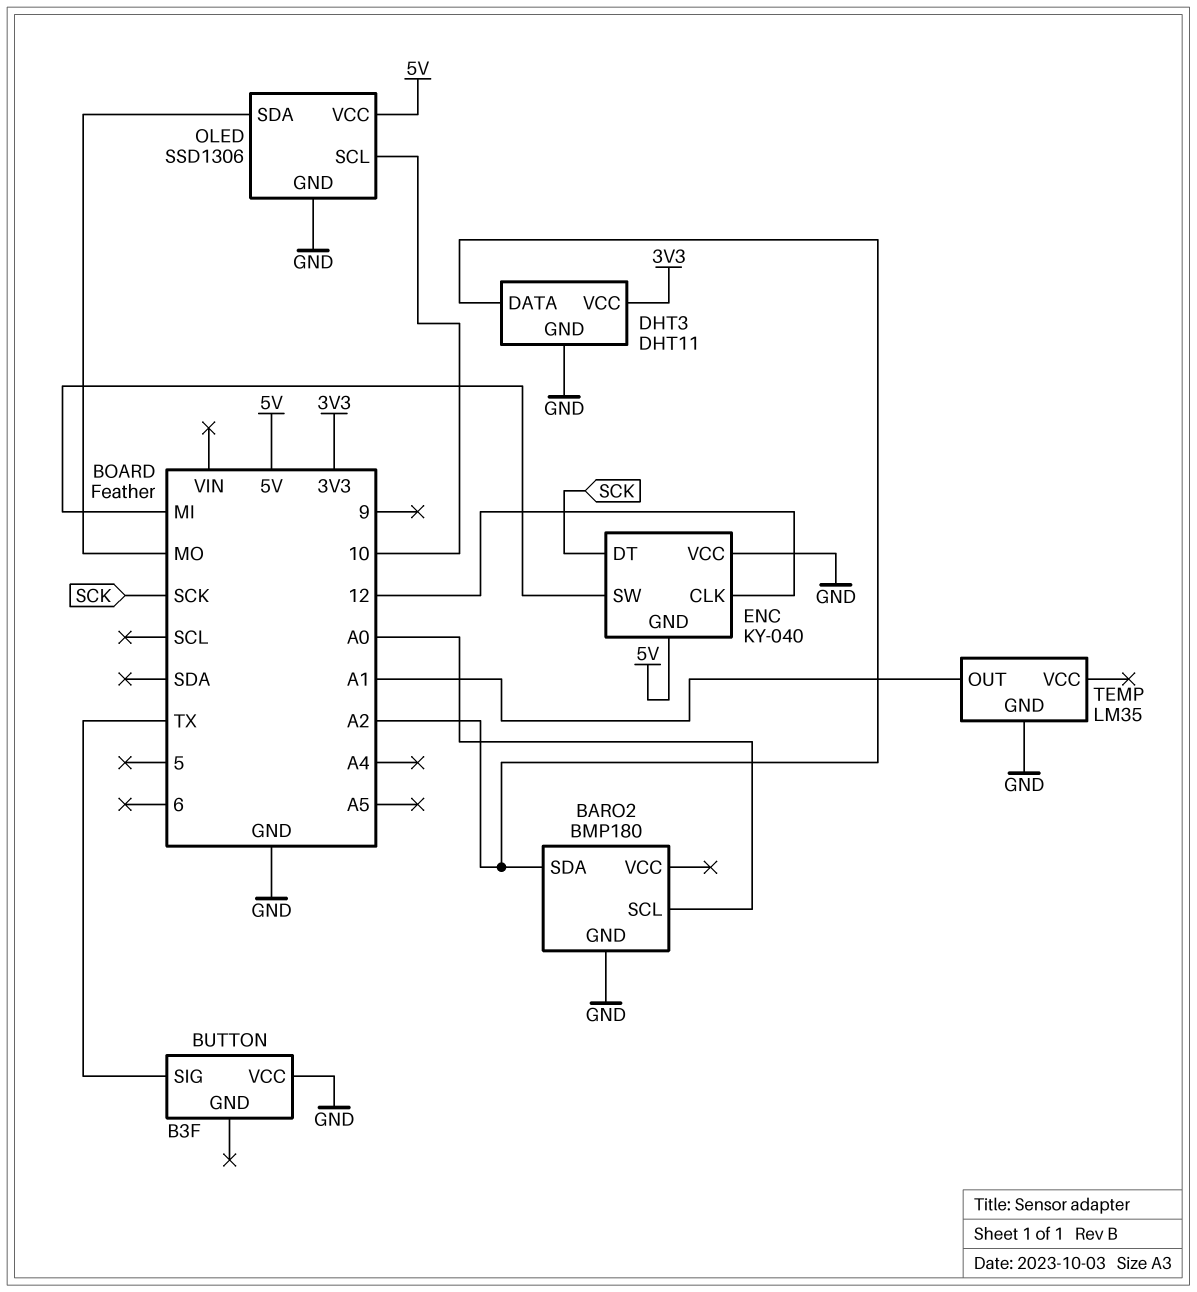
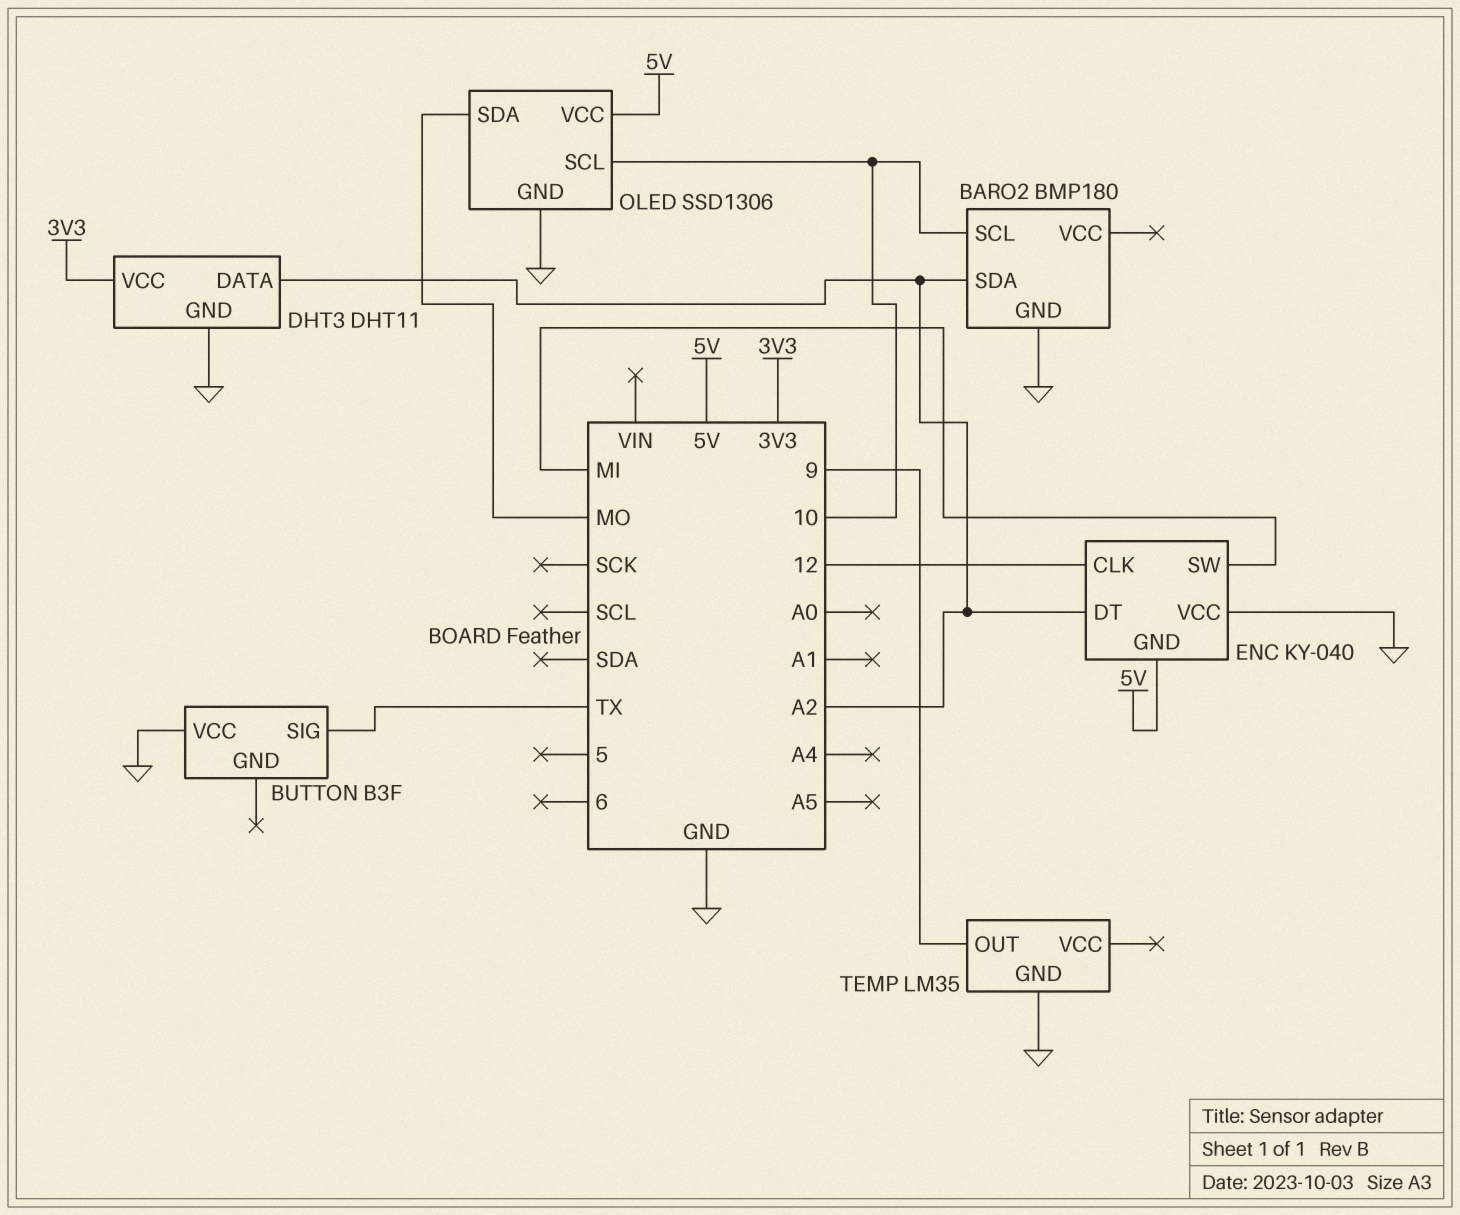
BARO2 pin SCL: A0 -> 10
ENC pin DT: SCK -> A2
TEMP pin OUT: A1 -> 9

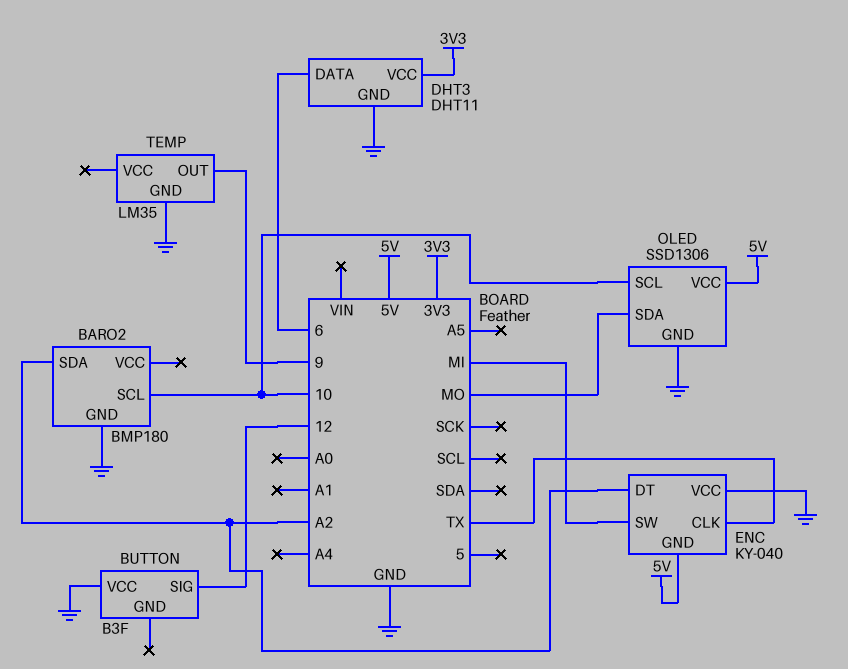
BUTTON pin SIG: TX -> 12
DHT3 pin DATA: A2 -> 6
ENC pin CLK: 12 -> TX

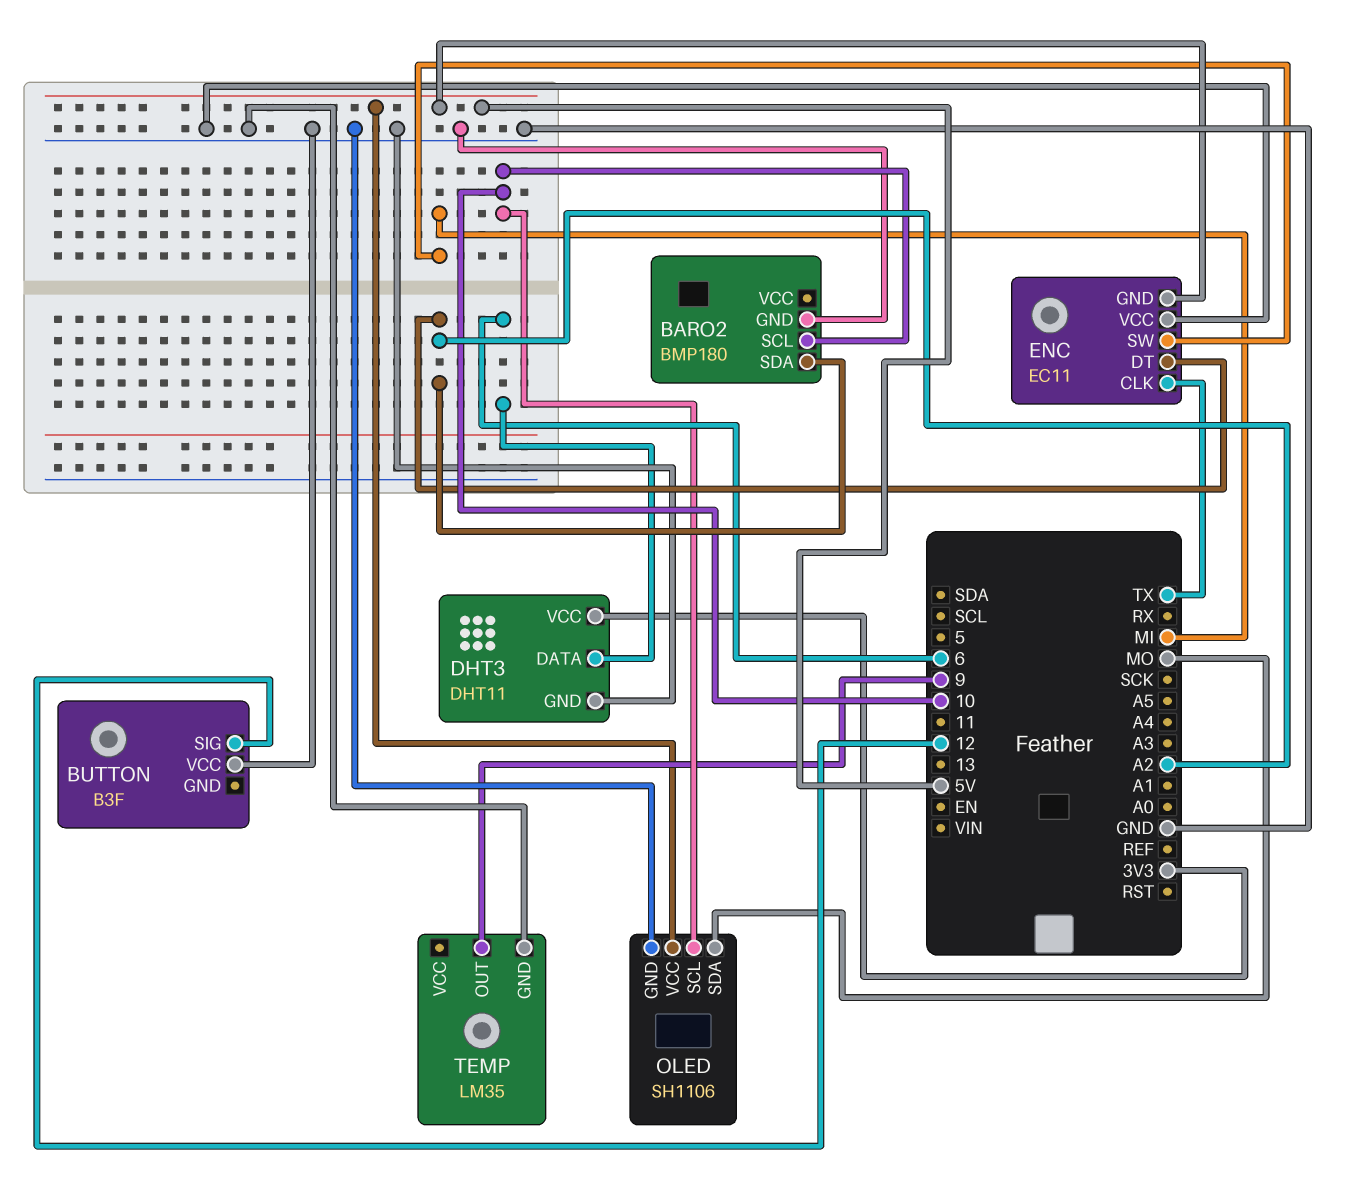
ENC: KY-040 -> EC11
OLED: SSD1306 -> SH1106

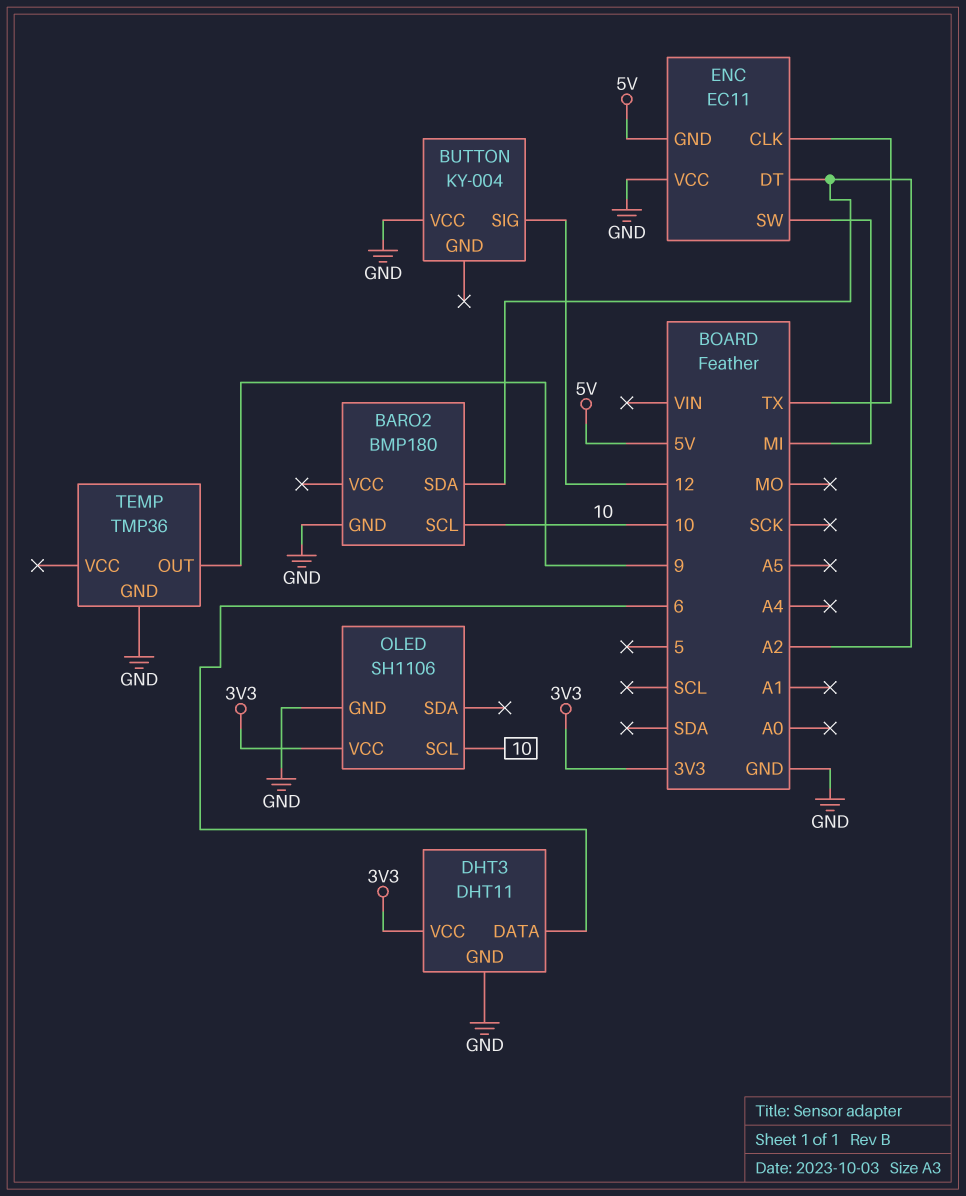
BUTTON: B3F -> KY-004
OLED pin SDA: MO -> none
OLED pin VCC: 5V -> 3V3
TEMP: LM35 -> TMP36

